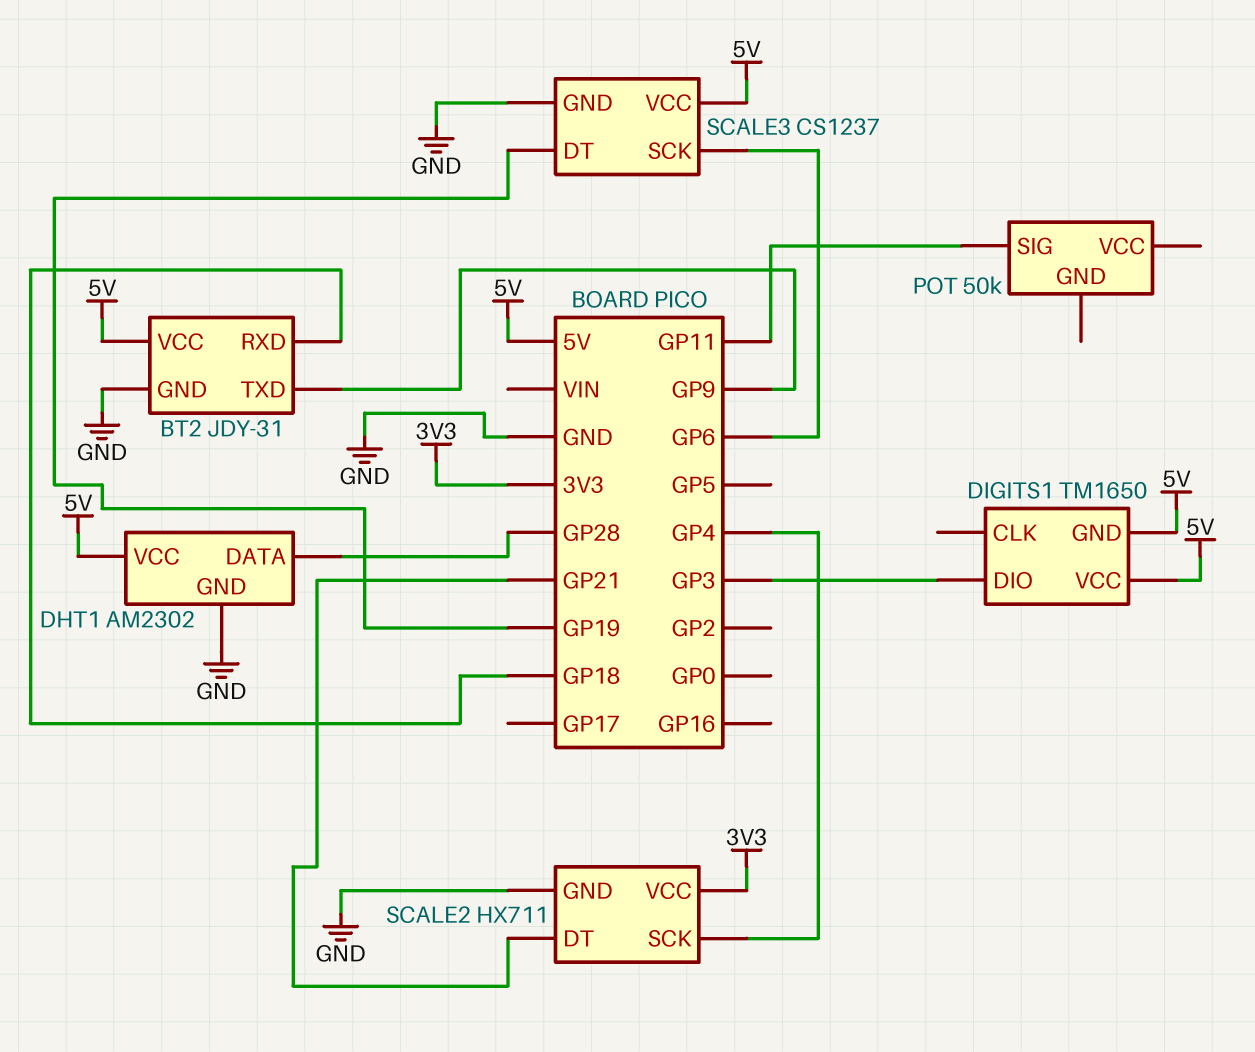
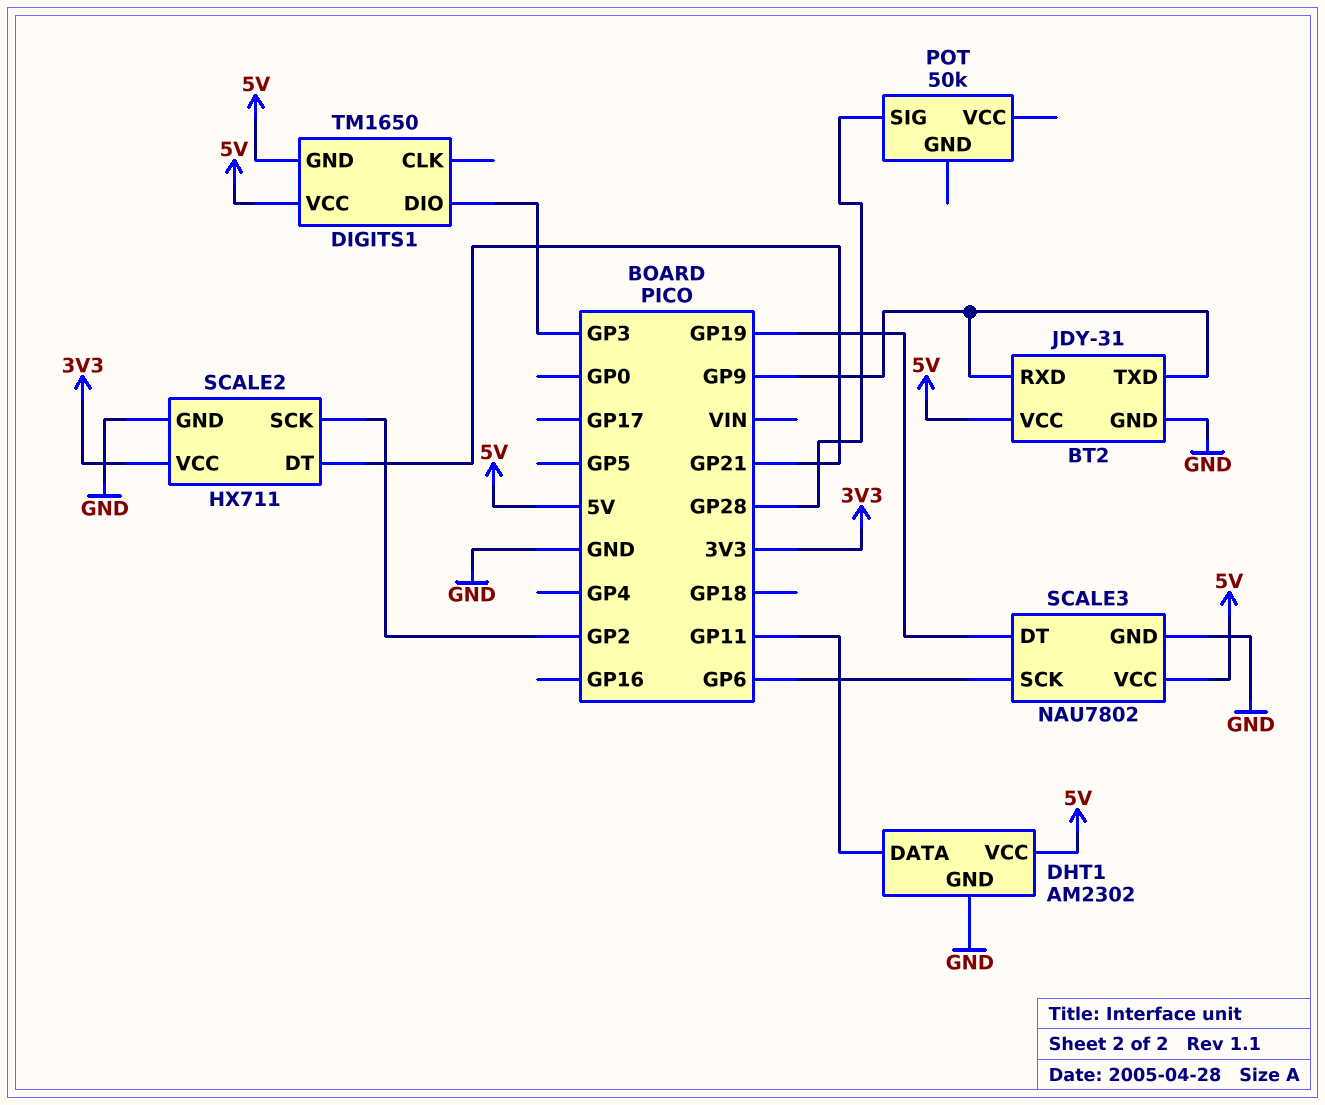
BT2 pin RXD: GP18 -> GP9
DHT1 pin DATA: GP28 -> GP11
POT pin SIG: GP11 -> GP28
SCALE2 pin SCK: GP4 -> GP2
SCALE3: CS1237 -> NAU7802

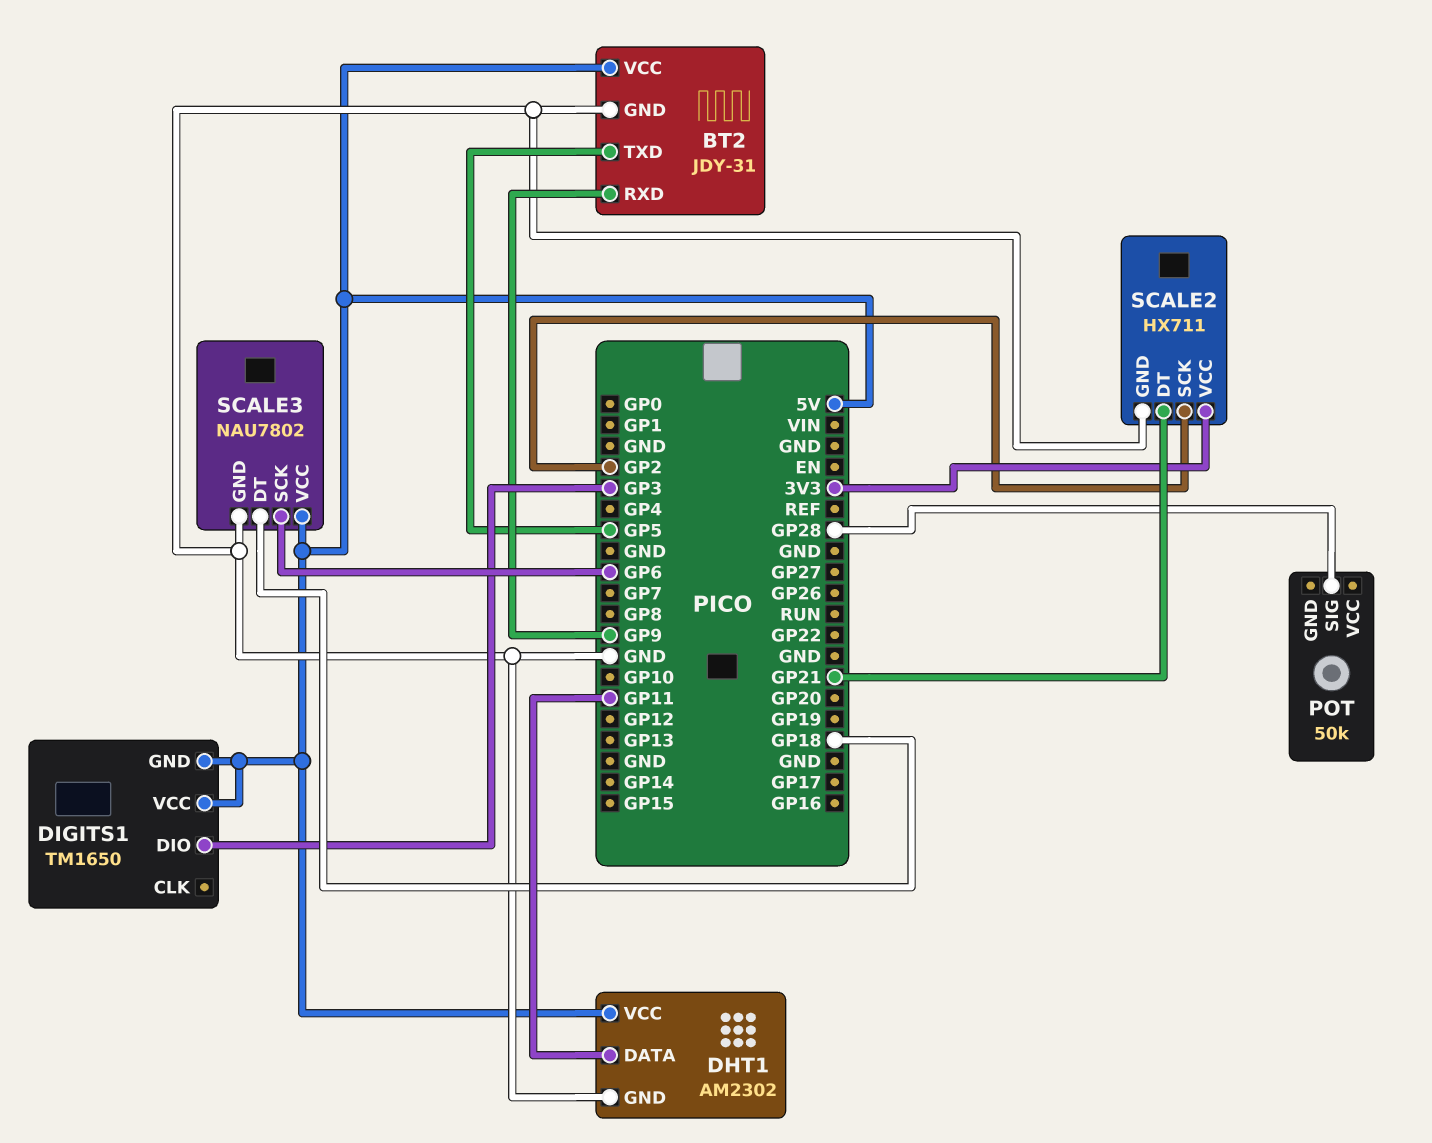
BT2 pin TXD: GP9 -> GP5
SCALE3 pin DT: GP19 -> GP18

